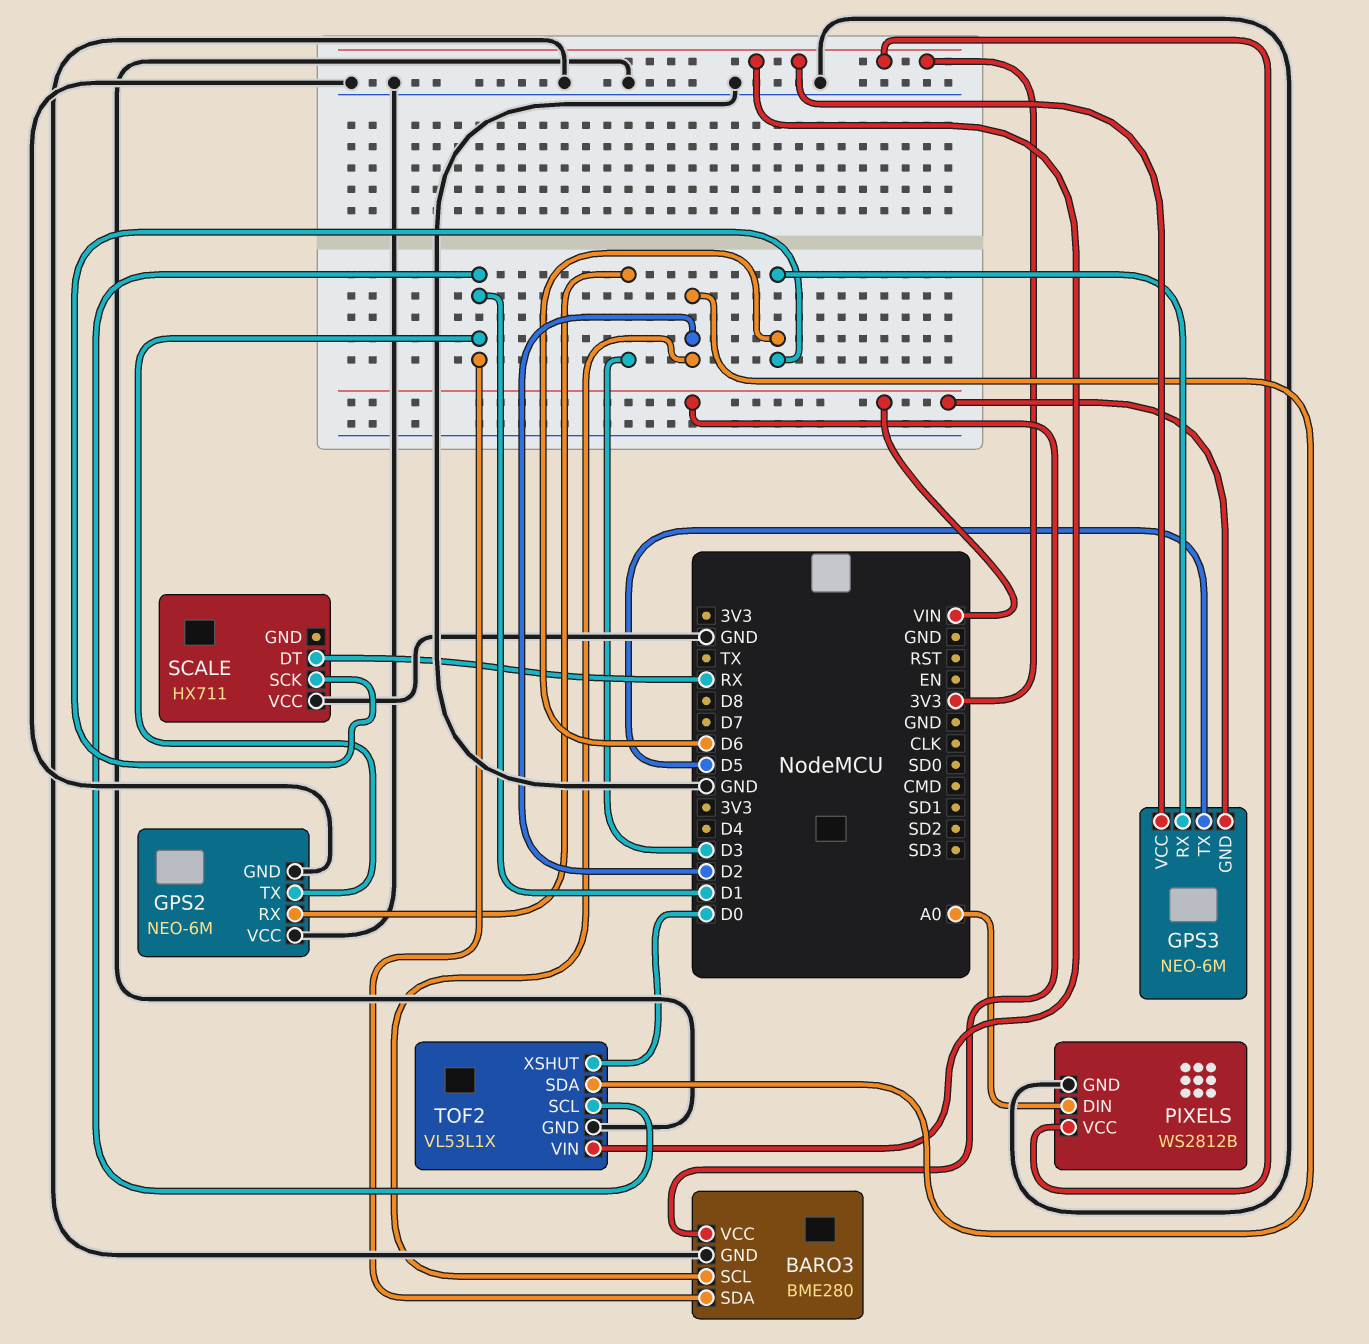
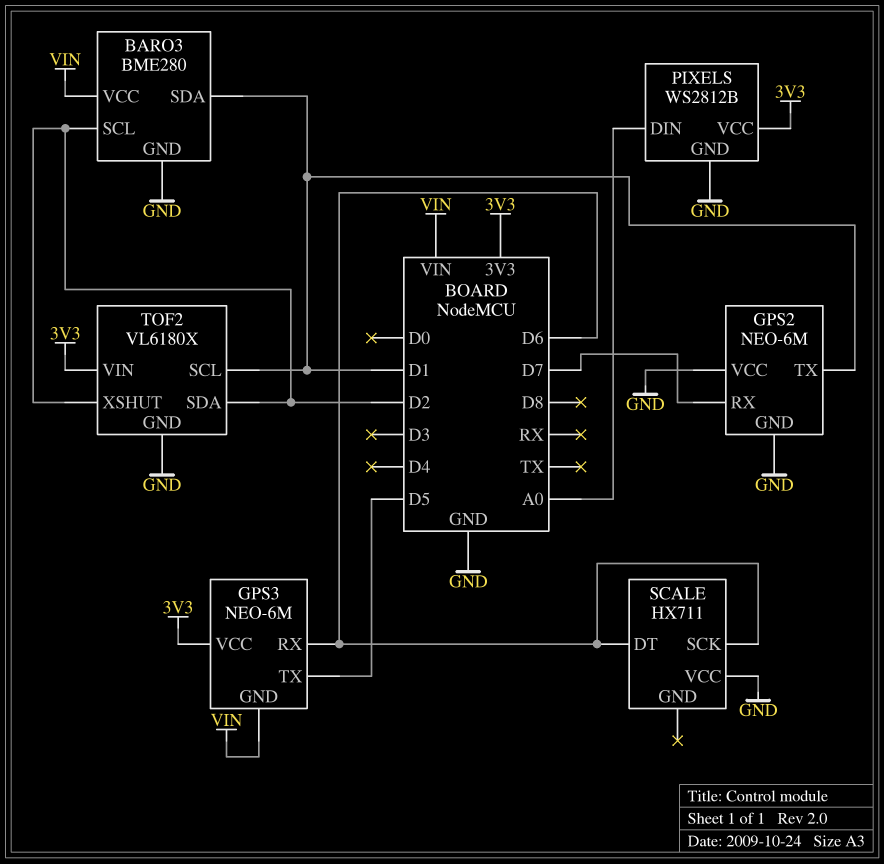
GPS2 pin RX: D3 -> D7
SCALE pin DT: RX -> D6
TOF2: VL53L1X -> VL6180X
TOF2 pin XSHUT: D0 -> D2

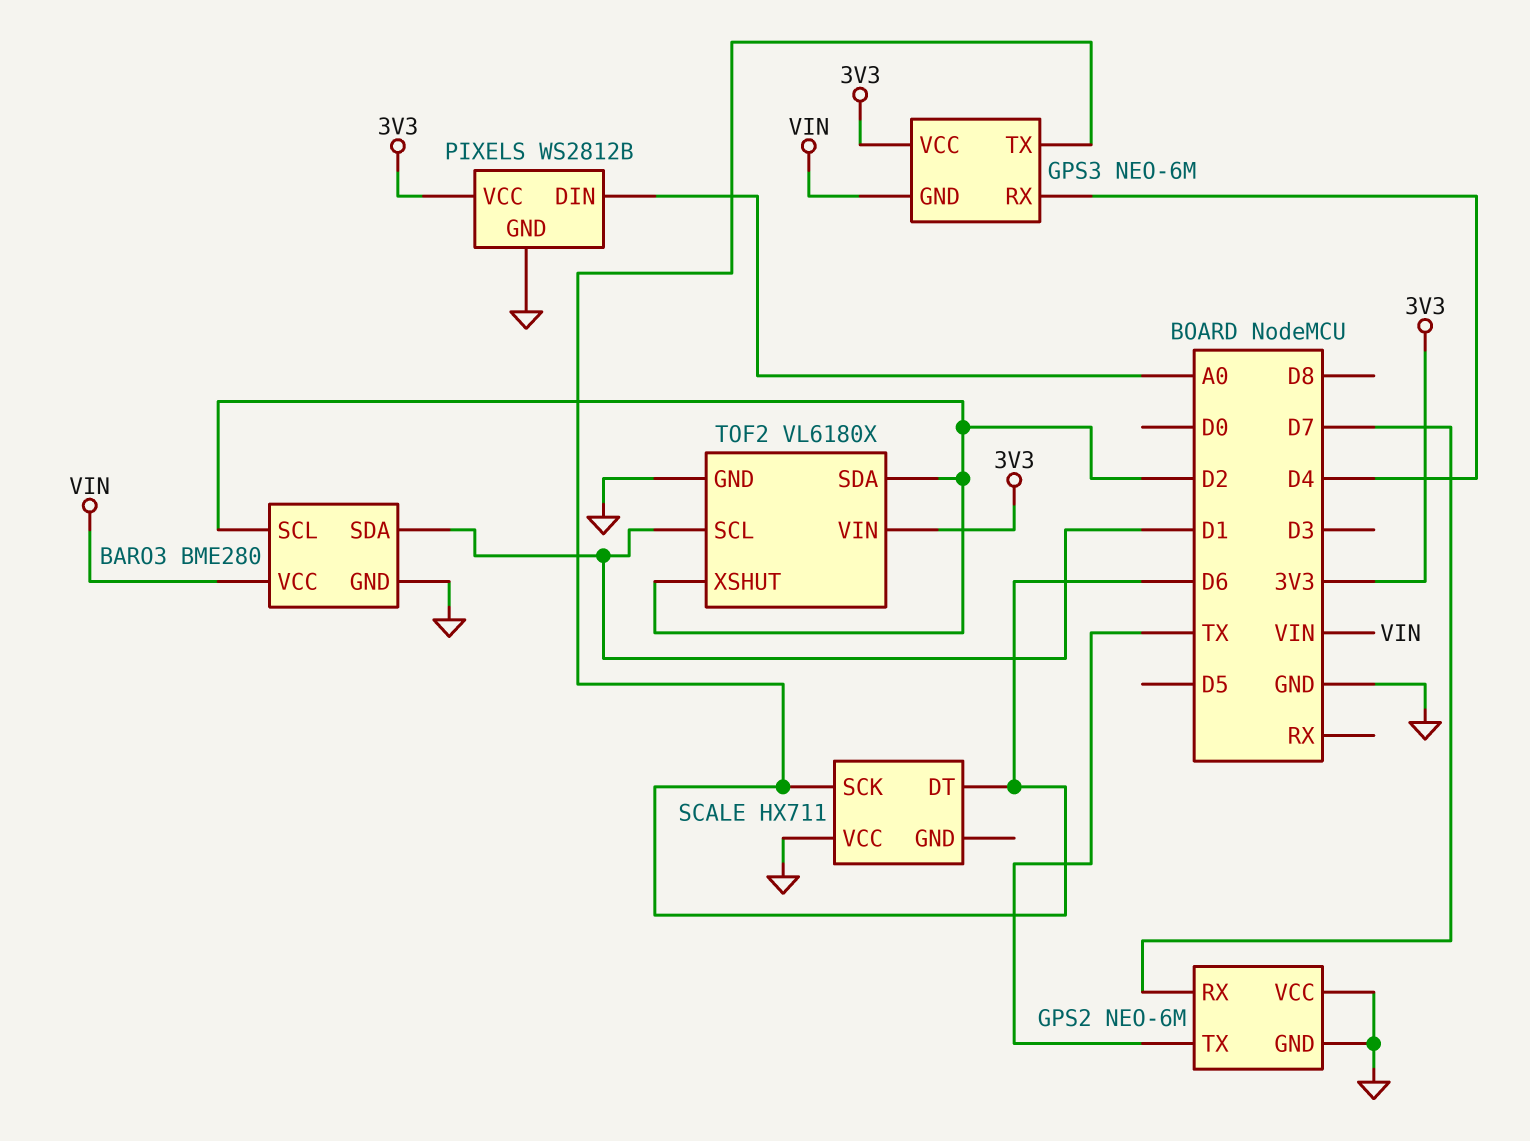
GPS2 pin TX: D1 -> TX
GPS3 pin RX: D6 -> D4
GPS3 pin TX: D5 -> D6

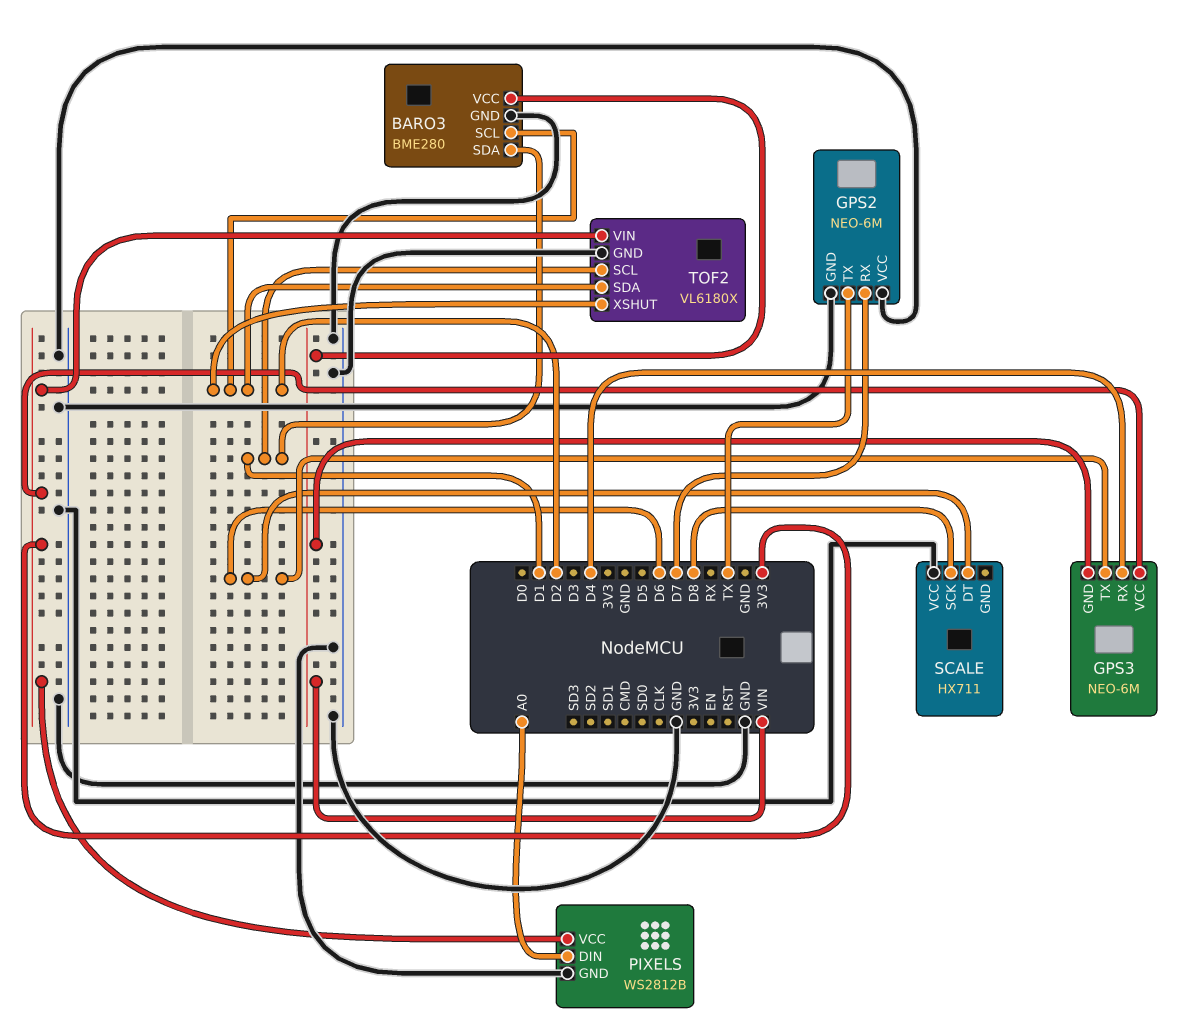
SCALE pin SCK: D6 -> D8

